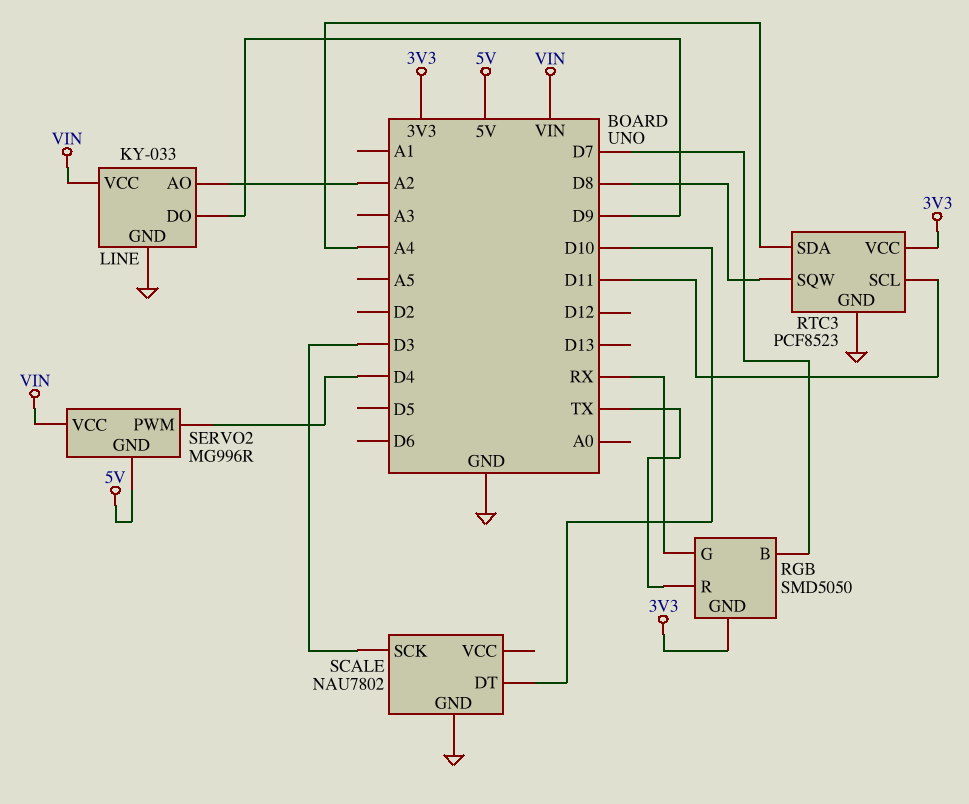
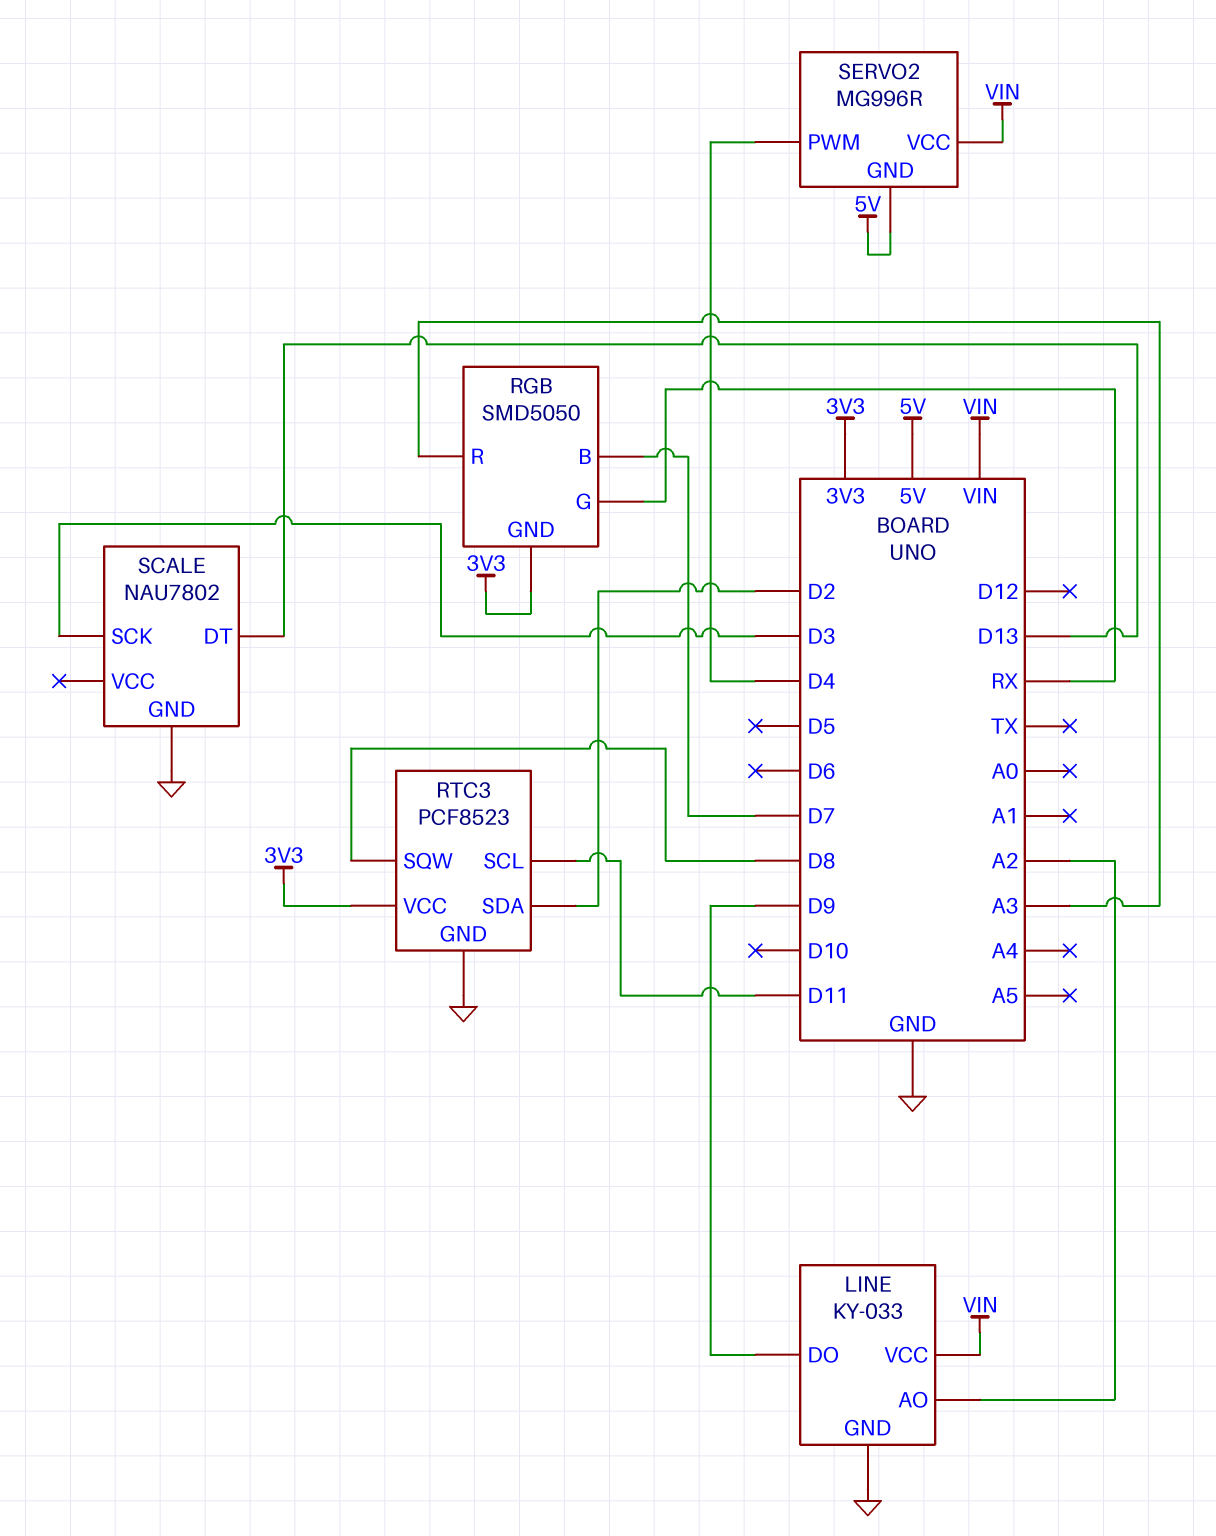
RGB pin R: TX -> A3
RTC3 pin SDA: A4 -> D2
SCALE pin DT: D10 -> D13

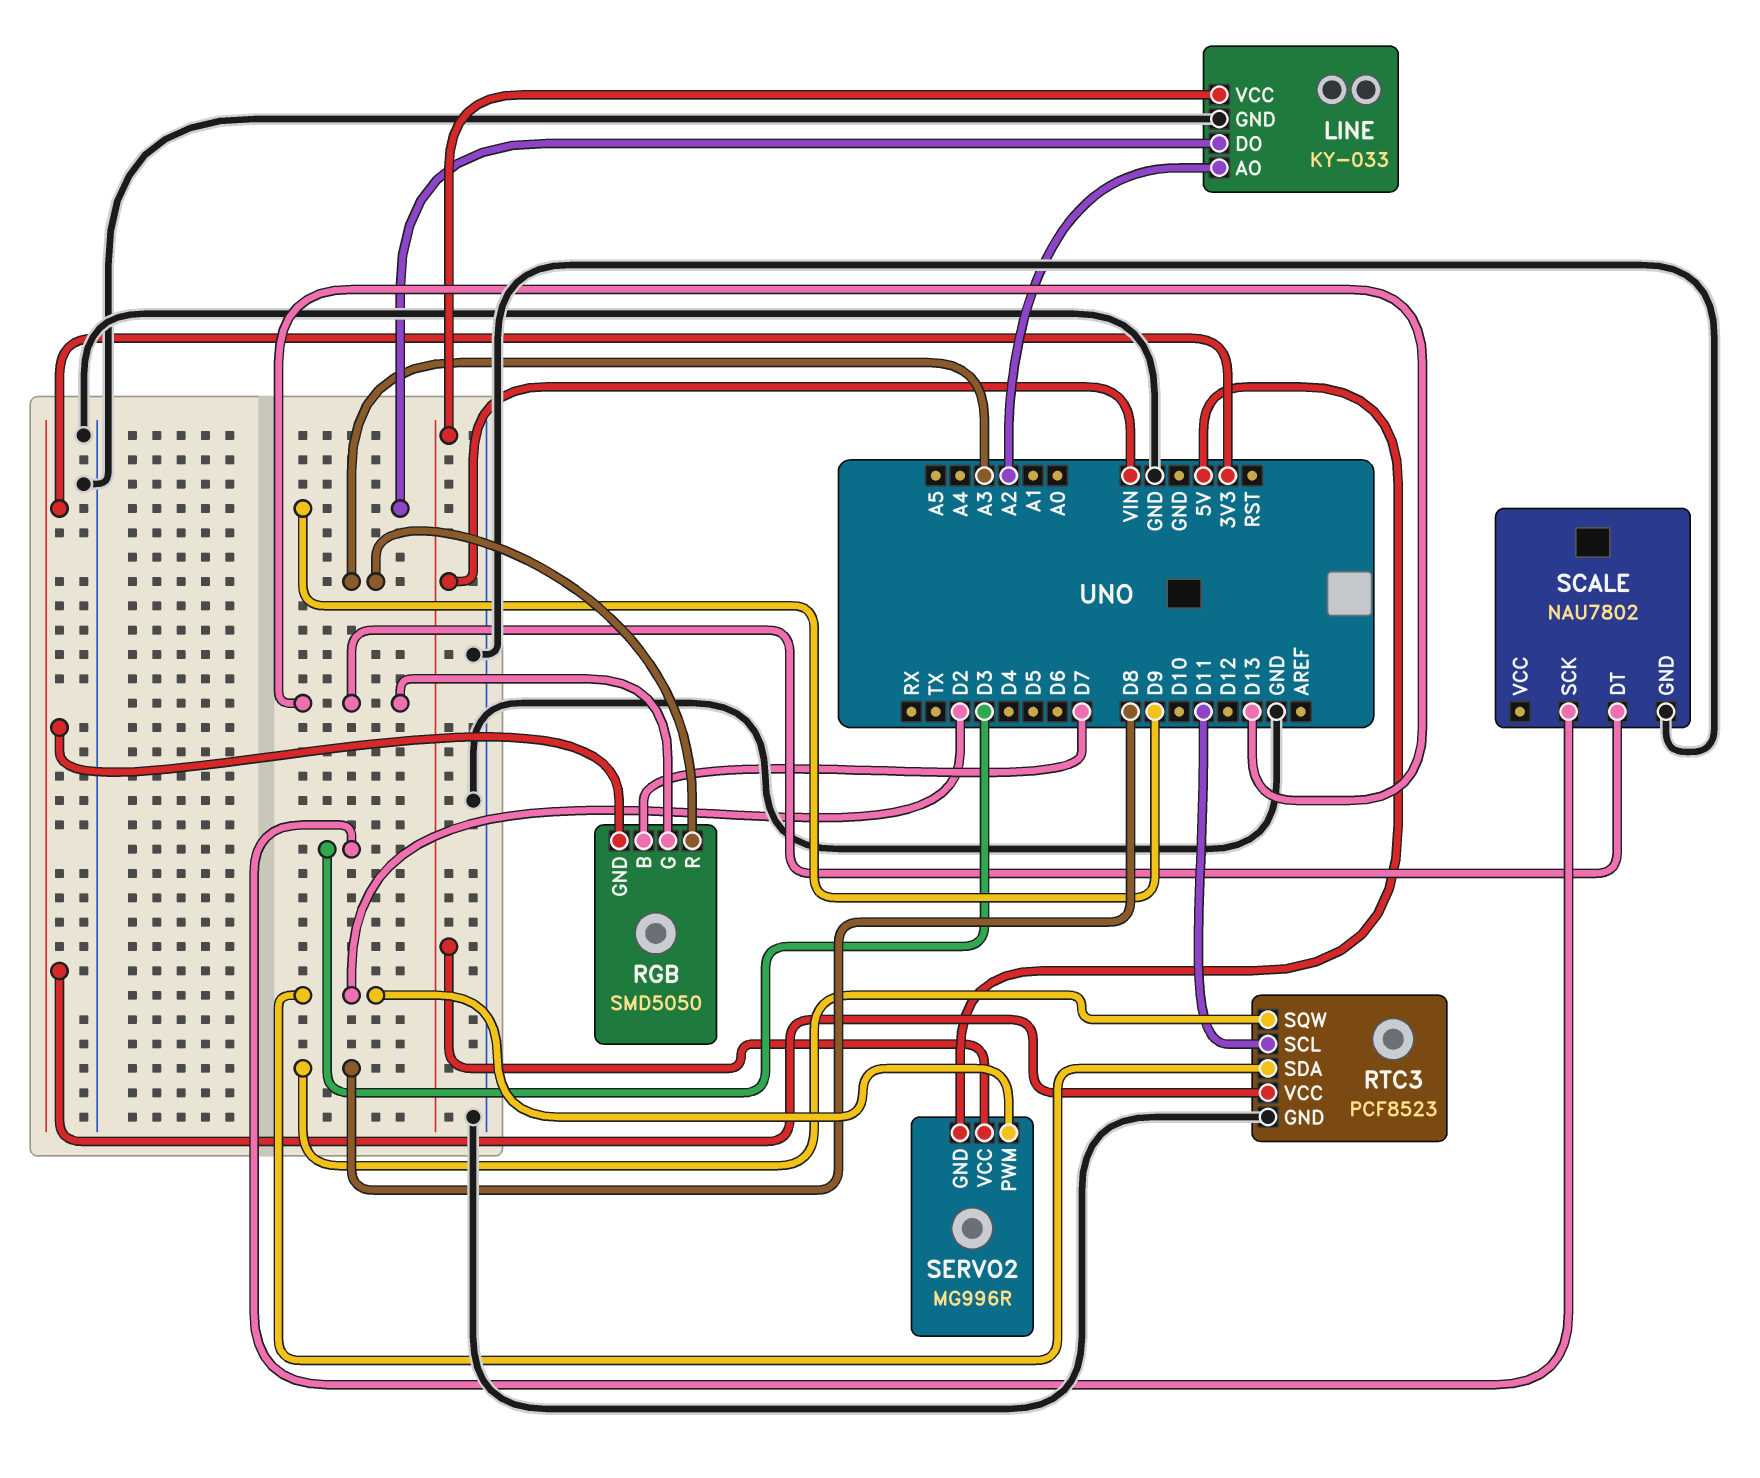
RGB pin G: RX -> D13
SERVO2 pin PWM: D4 -> D2

